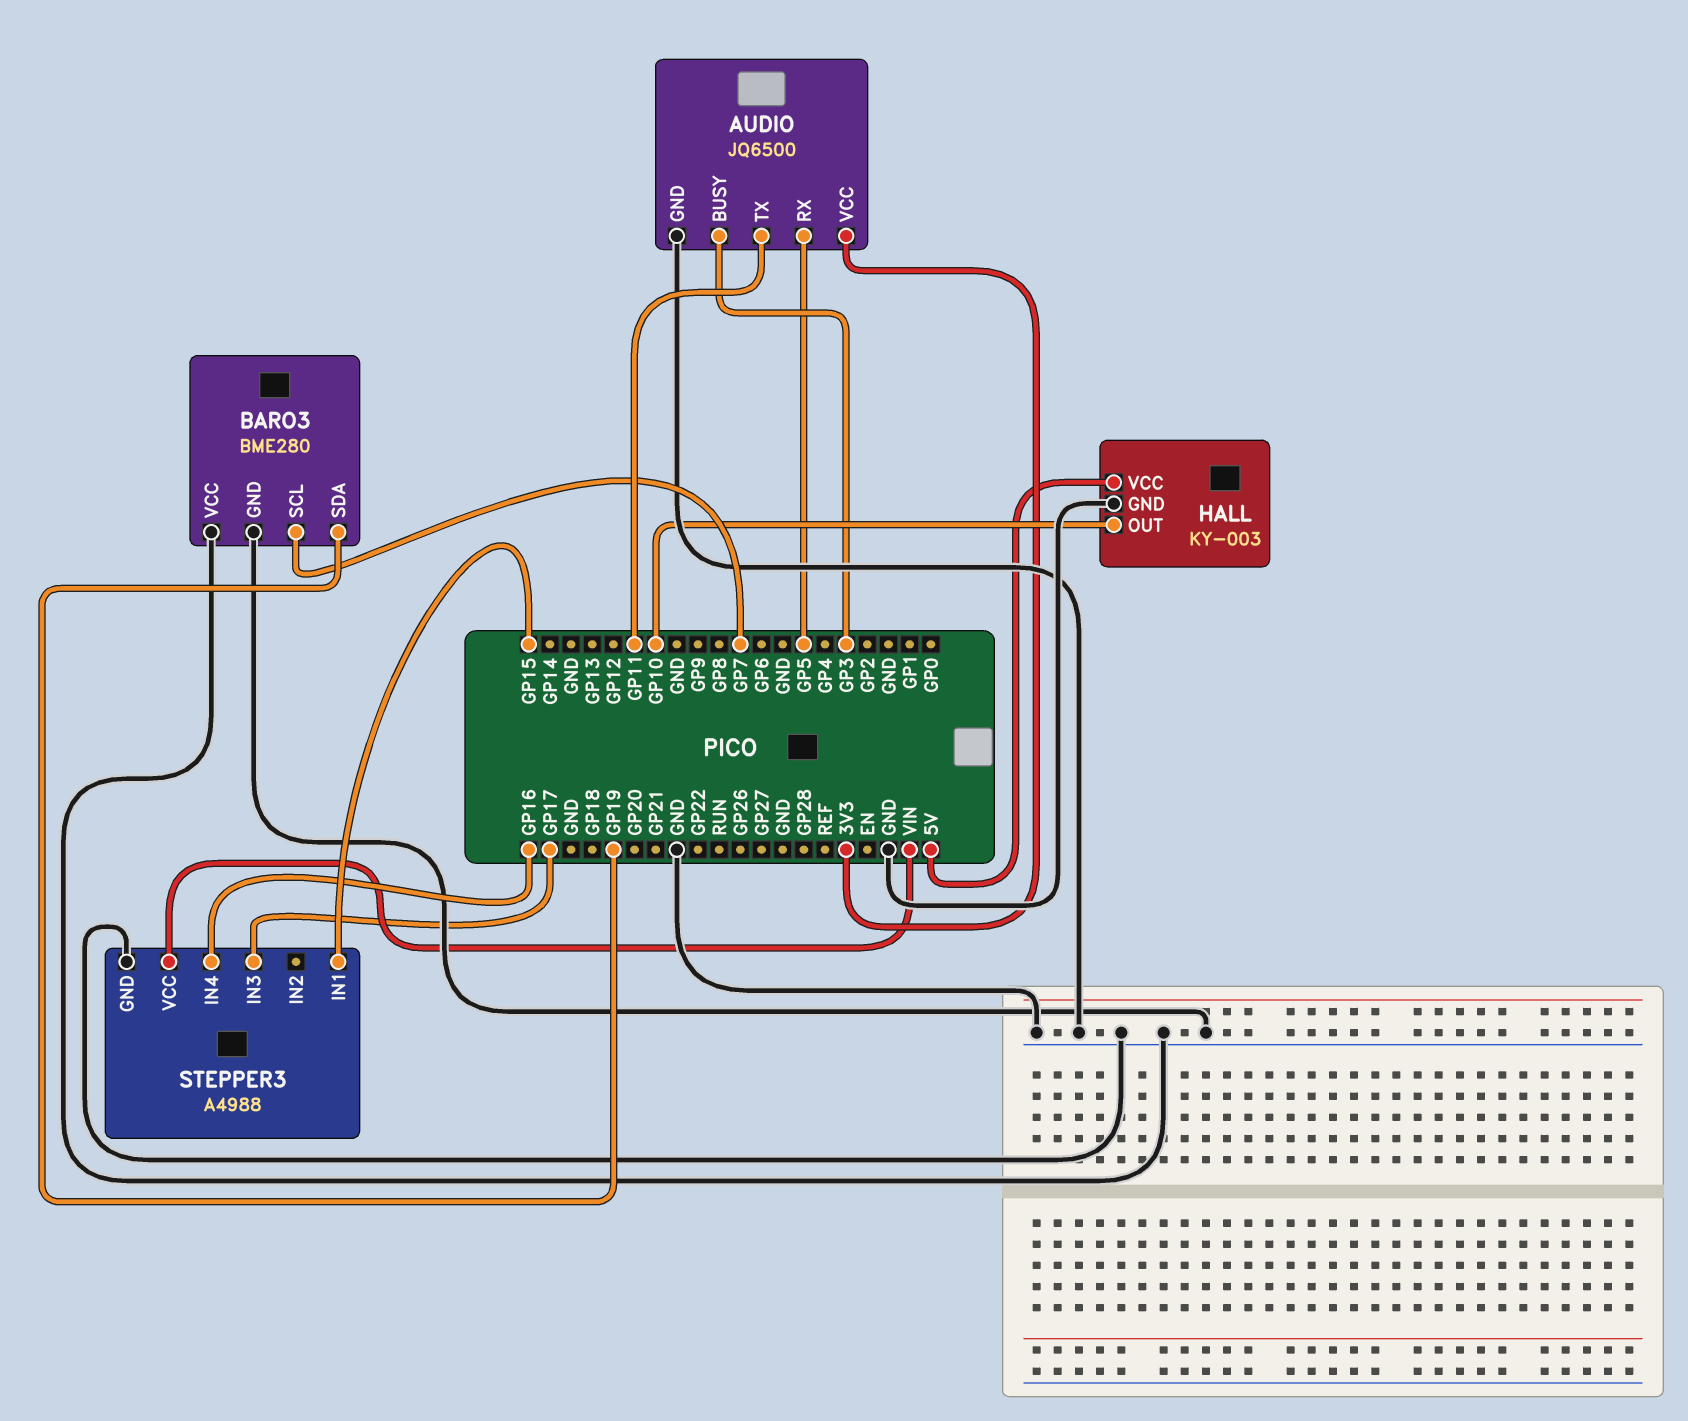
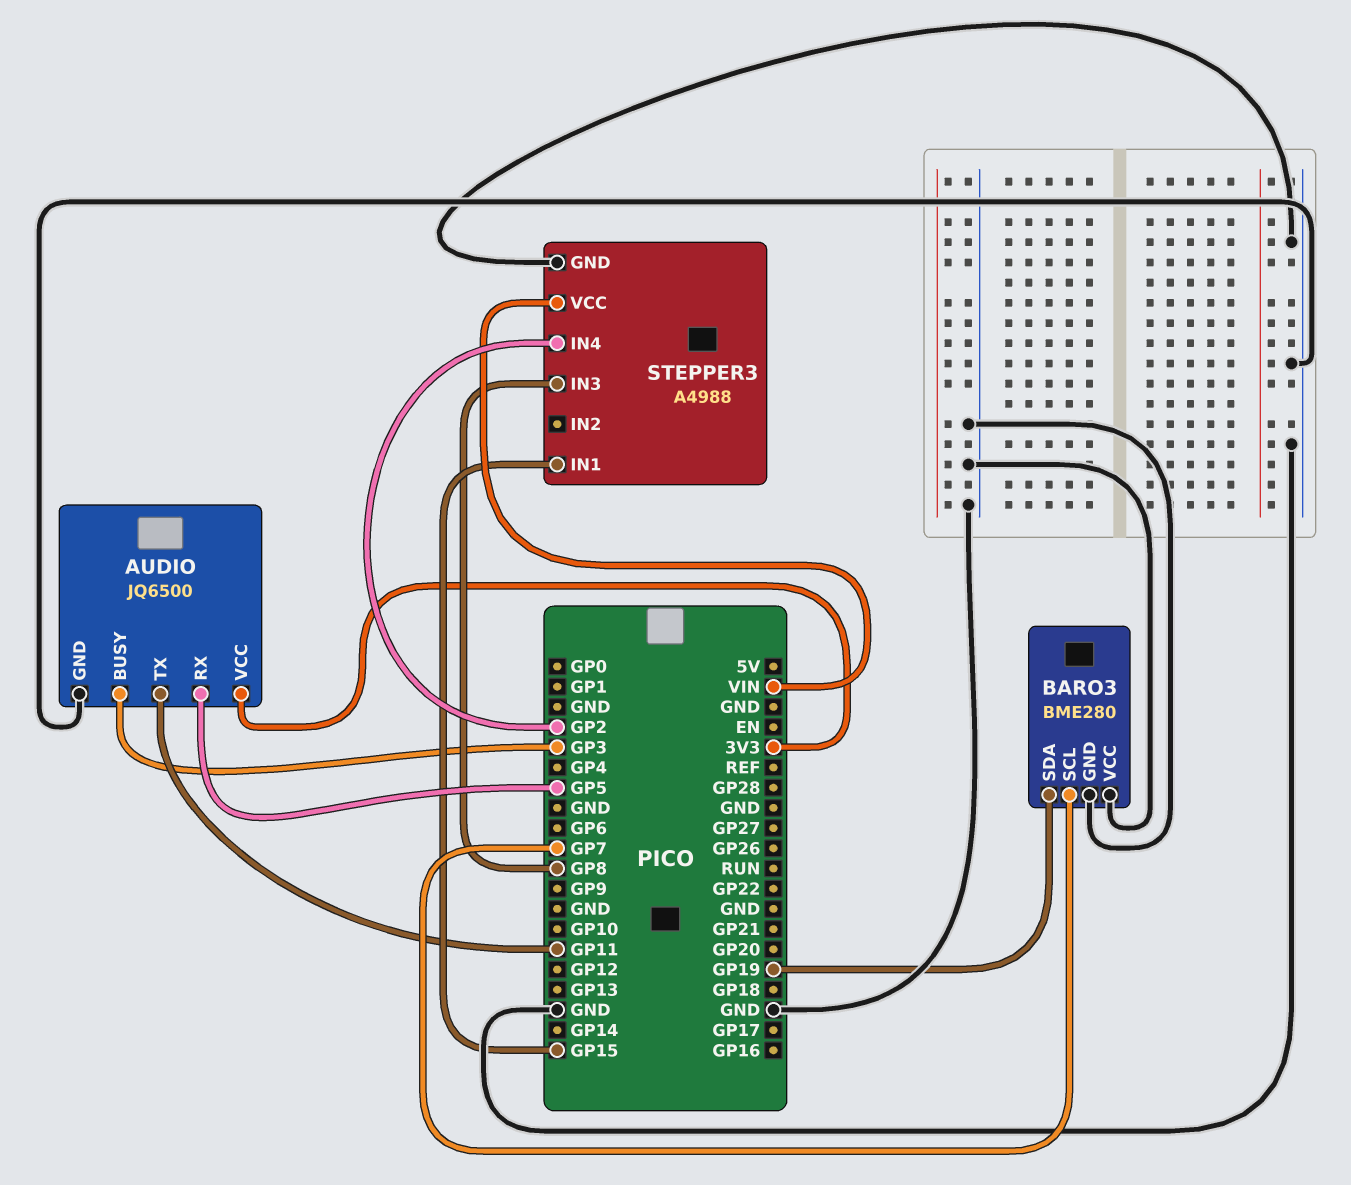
HALL: KY-003 -> none
HALL pin GND: GND -> none
HALL pin OUT: GP10 -> none
HALL pin VCC: 5V -> none
STEPPER3 pin IN3: GP17 -> GP8
STEPPER3 pin IN4: GP16 -> GP2

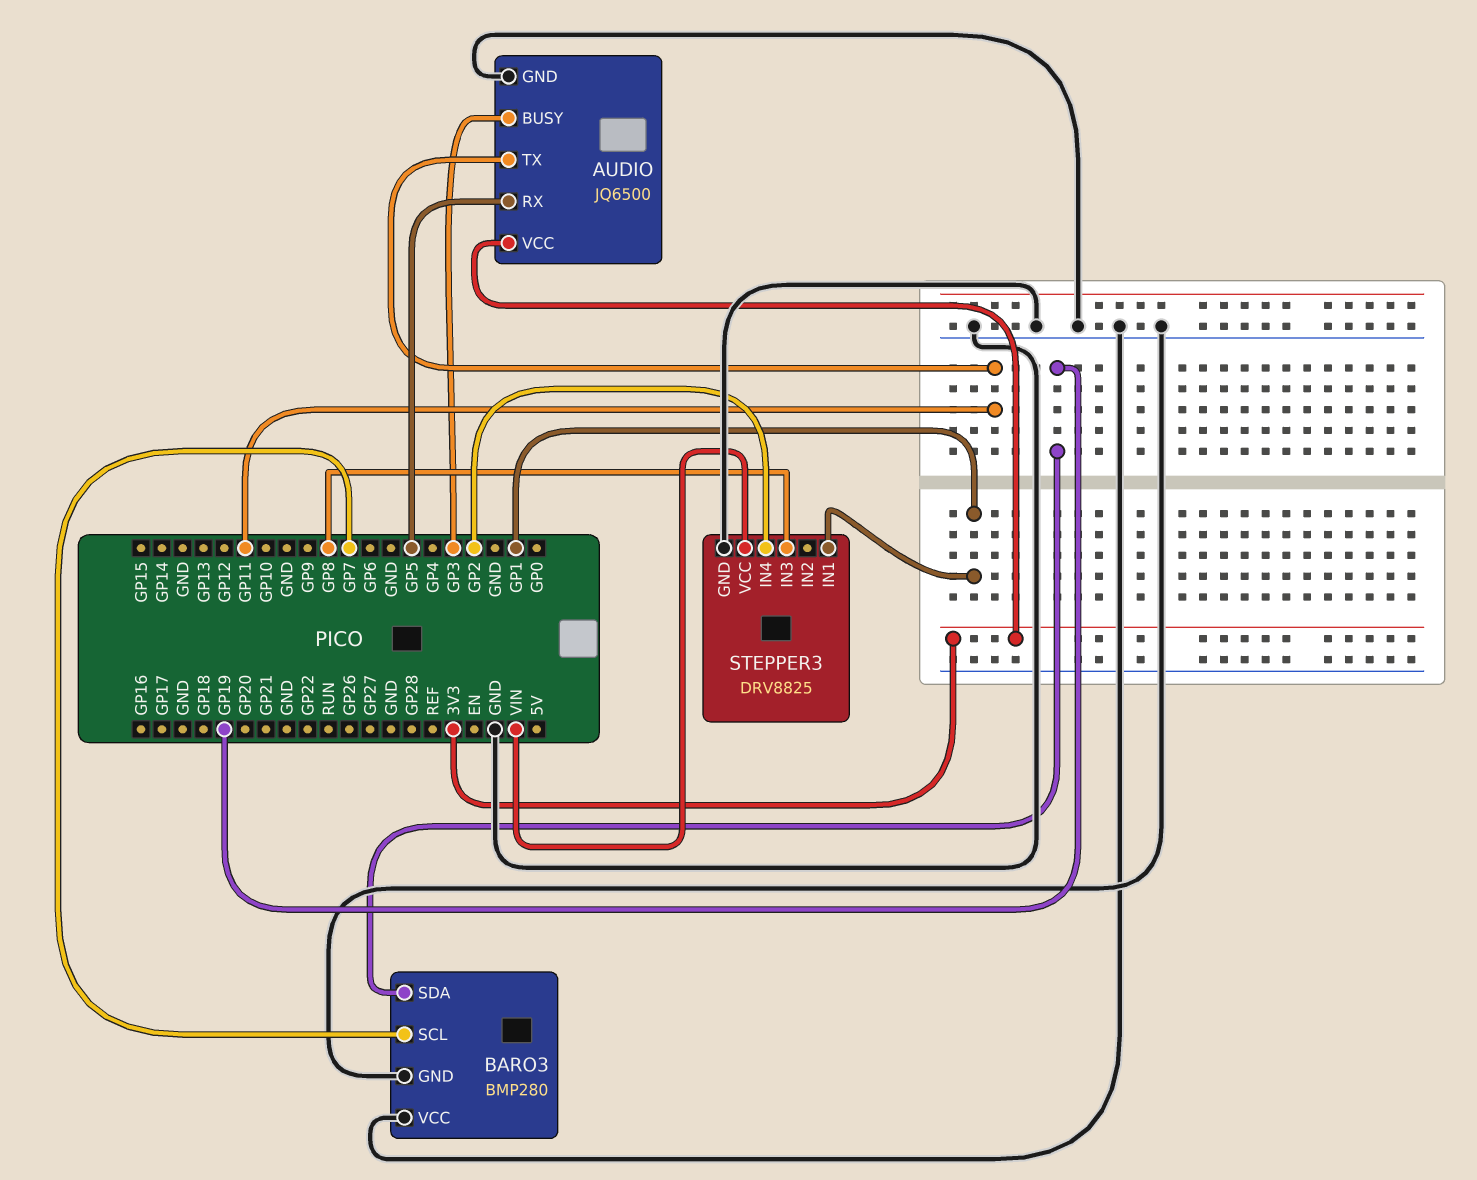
BARO3: BME280 -> BMP280
STEPPER3: A4988 -> DRV8825
STEPPER3 pin IN1: GP15 -> GP1

